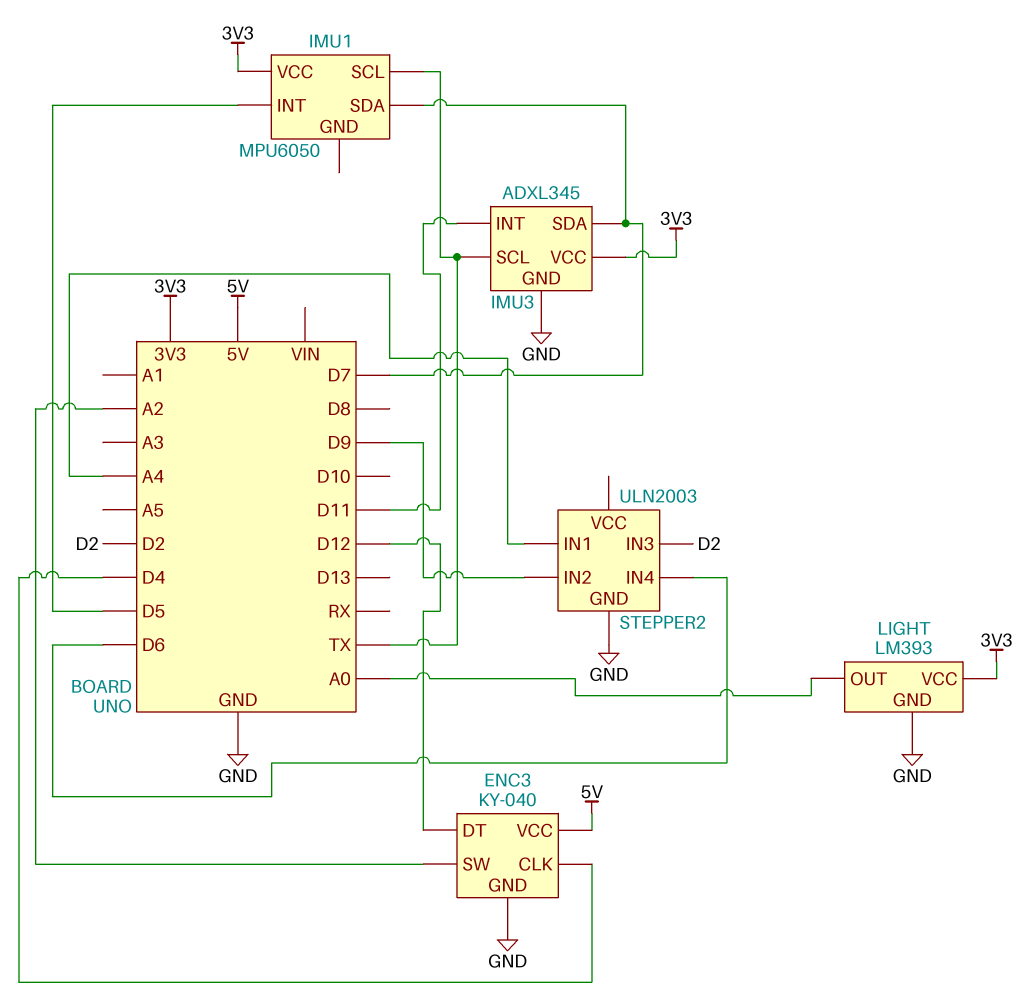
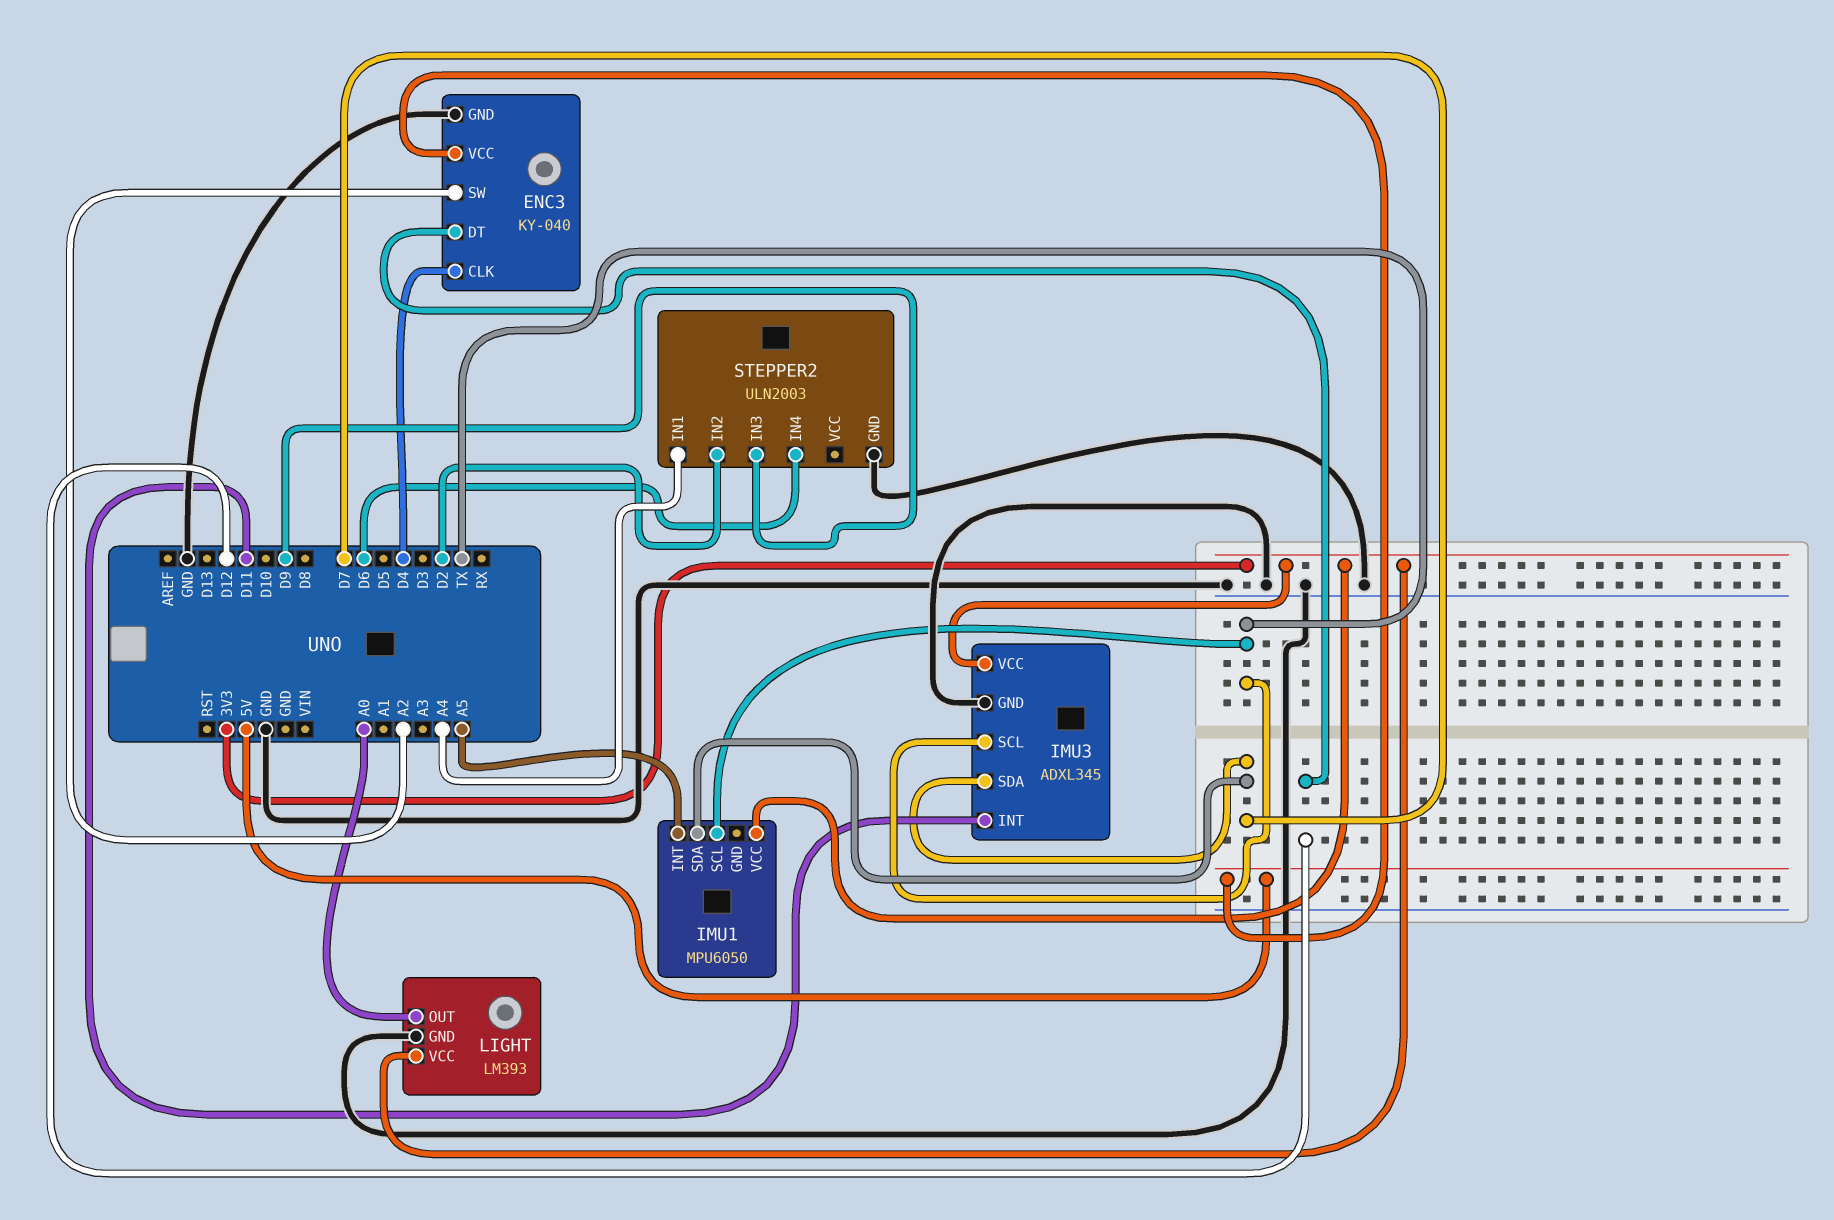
IMU1 pin INT: D5 -> A5
STEPPER2 pin IN2: D9 -> D2
STEPPER2 pin IN3: D2 -> D9

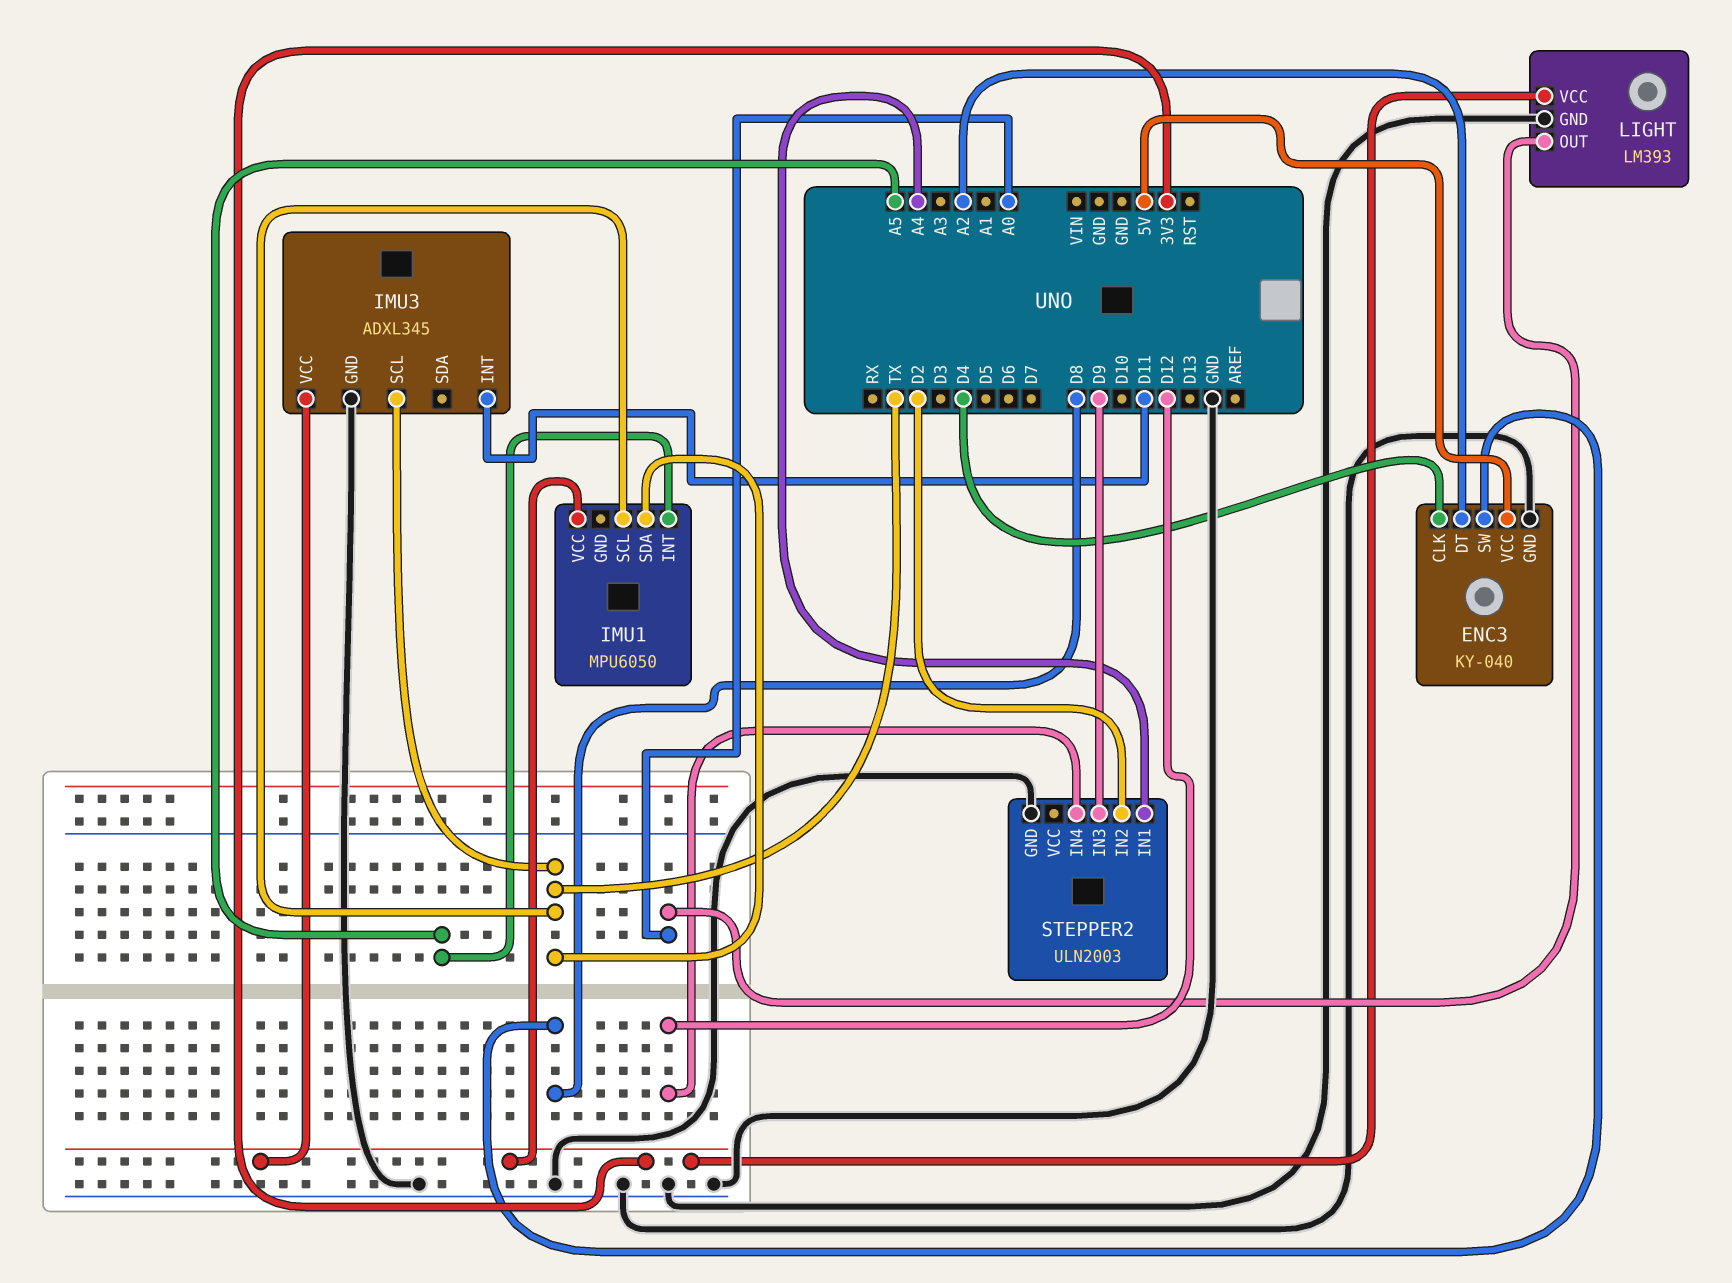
ENC3 pin DT: D12 -> A2
ENC3 pin SW: A2 -> D8
IMU1 pin SDA: D7 -> TX
IMU3 pin SDA: D7 -> none
STEPPER2 pin IN4: D6 -> D12

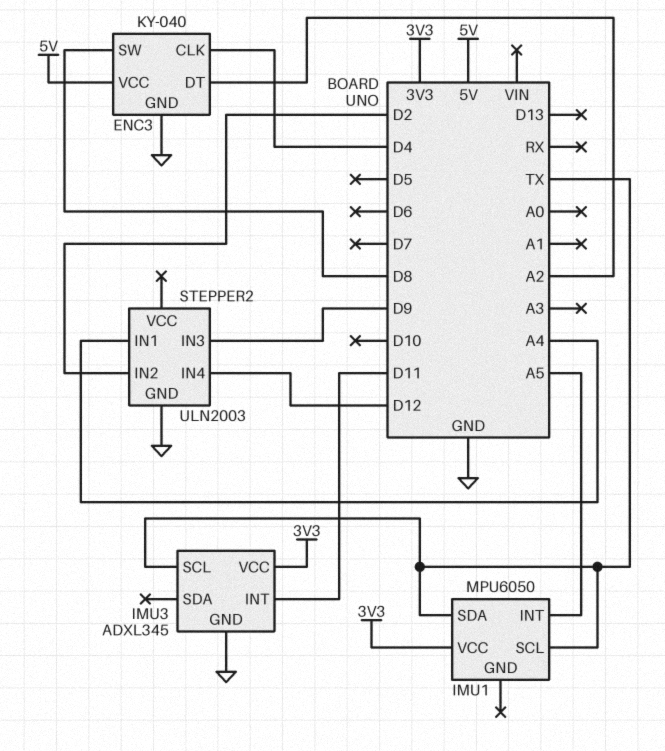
LIGHT: LM393 -> none
LIGHT pin GND: GND -> none
LIGHT pin OUT: A0 -> none
LIGHT pin VCC: 3V3 -> none

